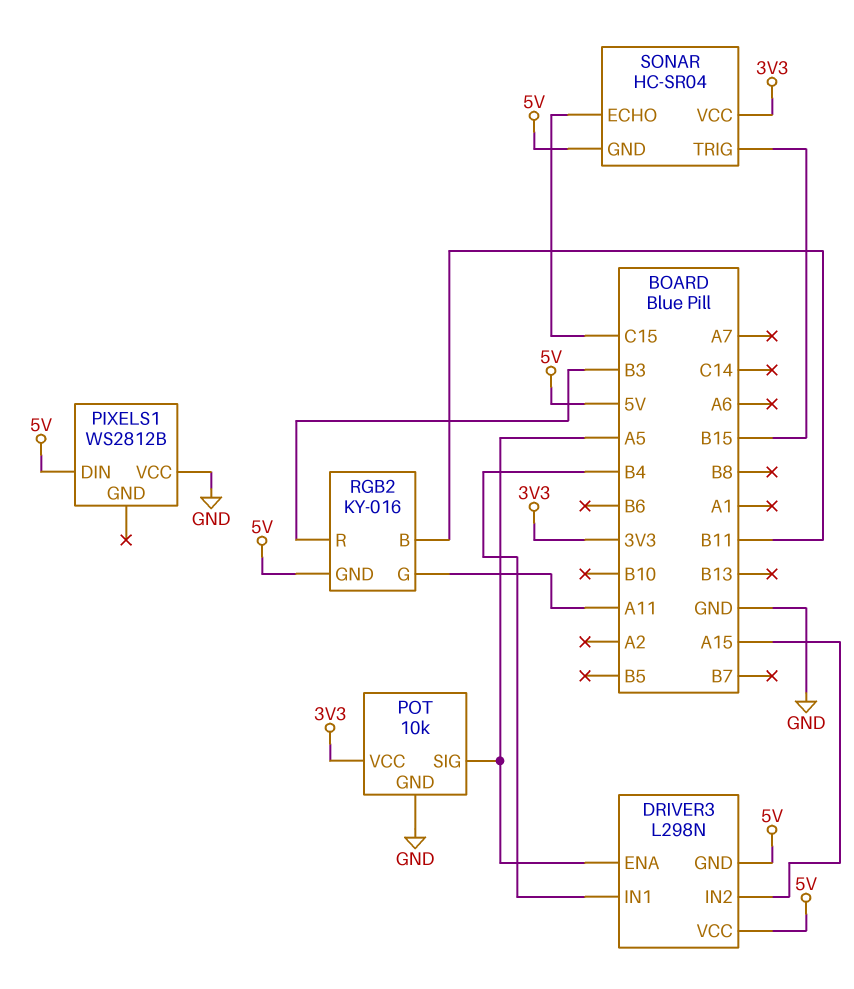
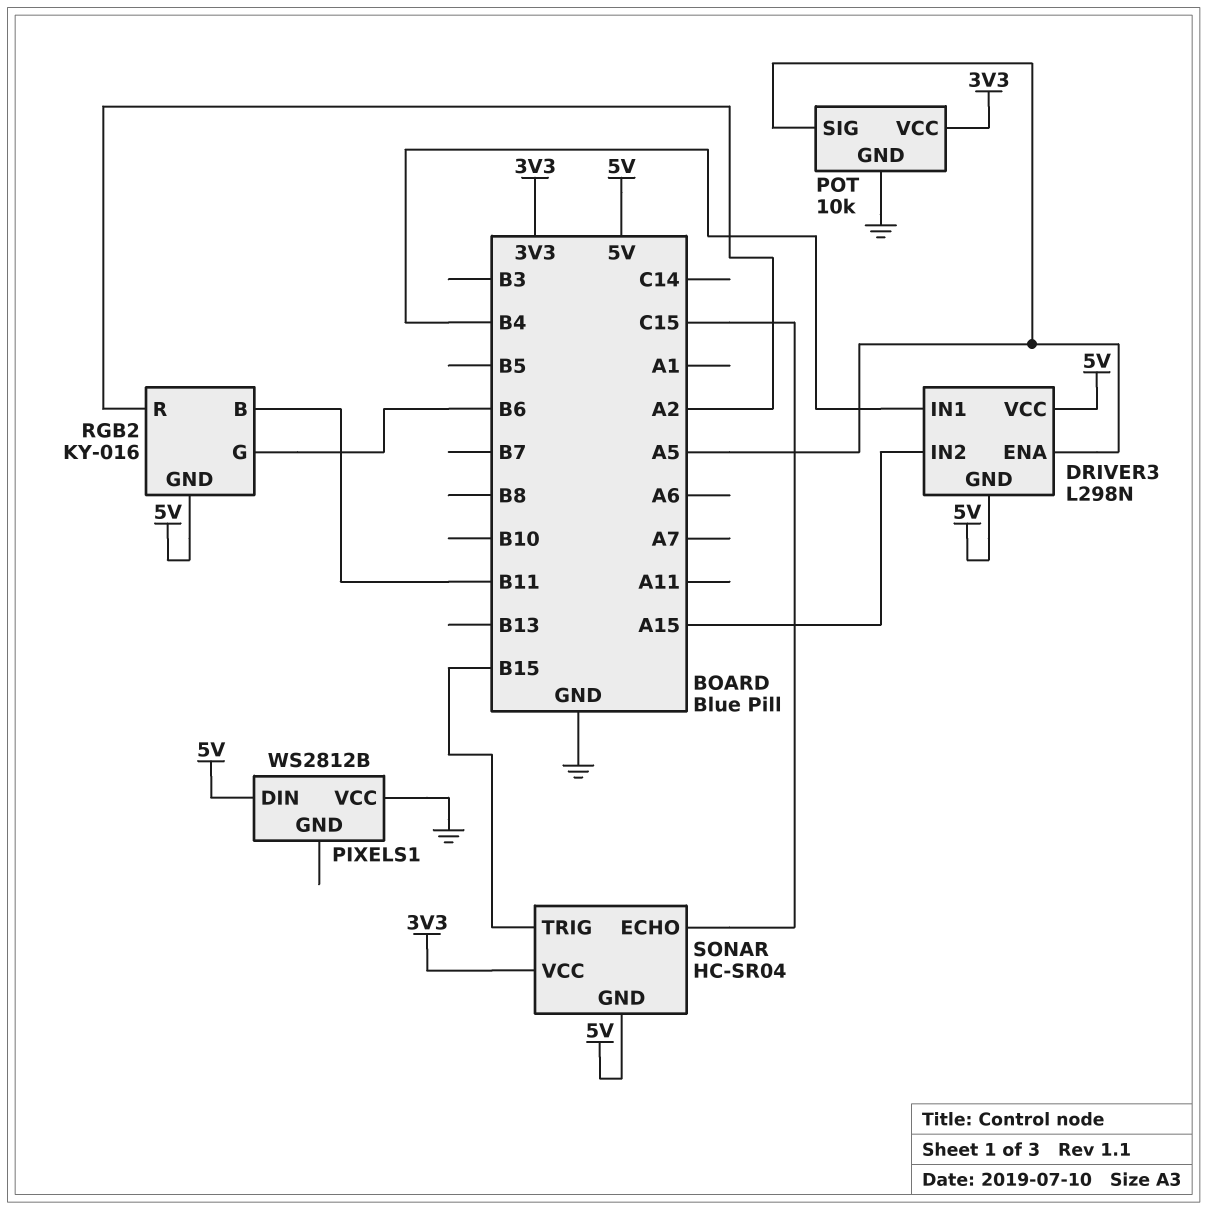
RGB2 pin G: A11 -> B6
RGB2 pin R: B3 -> A2

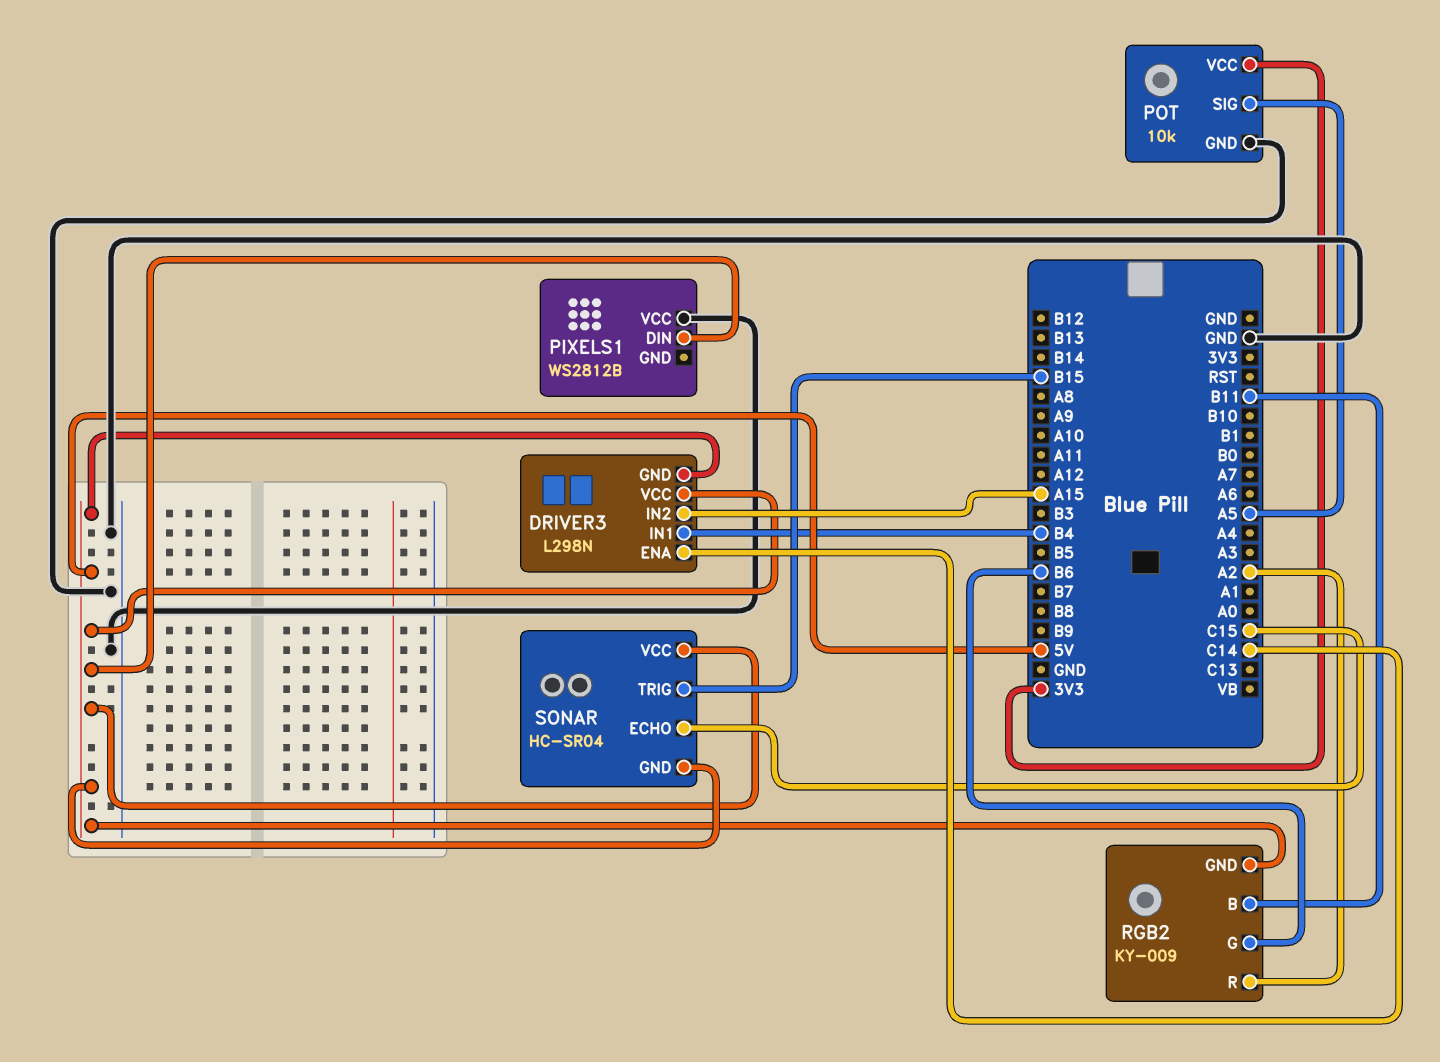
DRIVER3 pin ENA: A5 -> C14
RGB2: KY-016 -> KY-009
SONAR pin VCC: 3V3 -> 5V

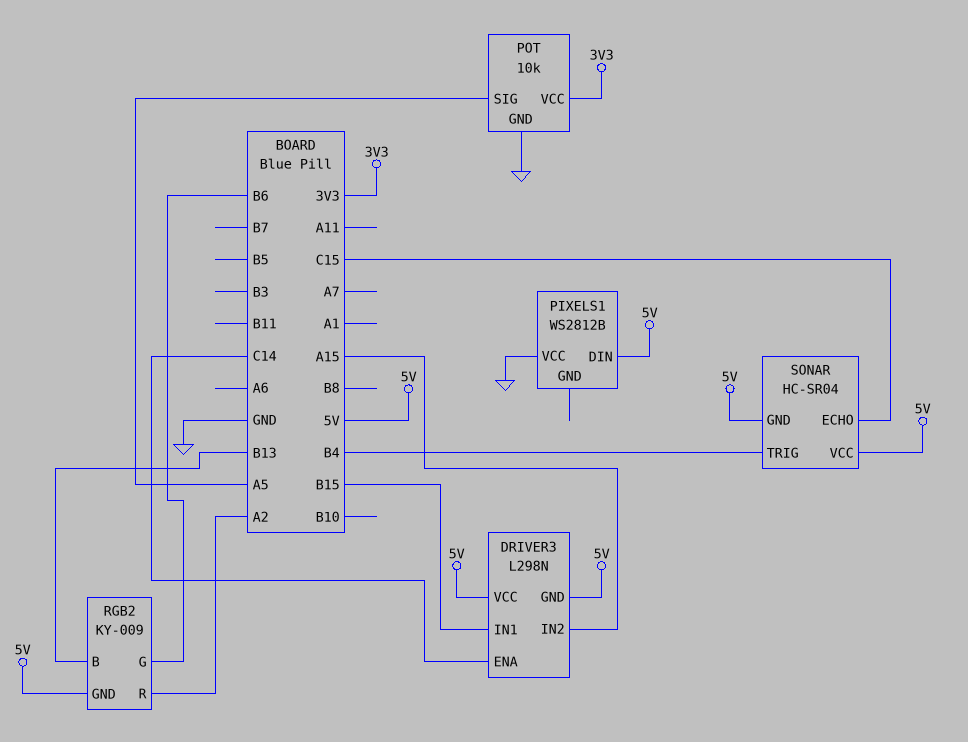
DRIVER3 pin IN1: B4 -> B15
RGB2 pin B: B11 -> B13
SONAR pin TRIG: B15 -> B4

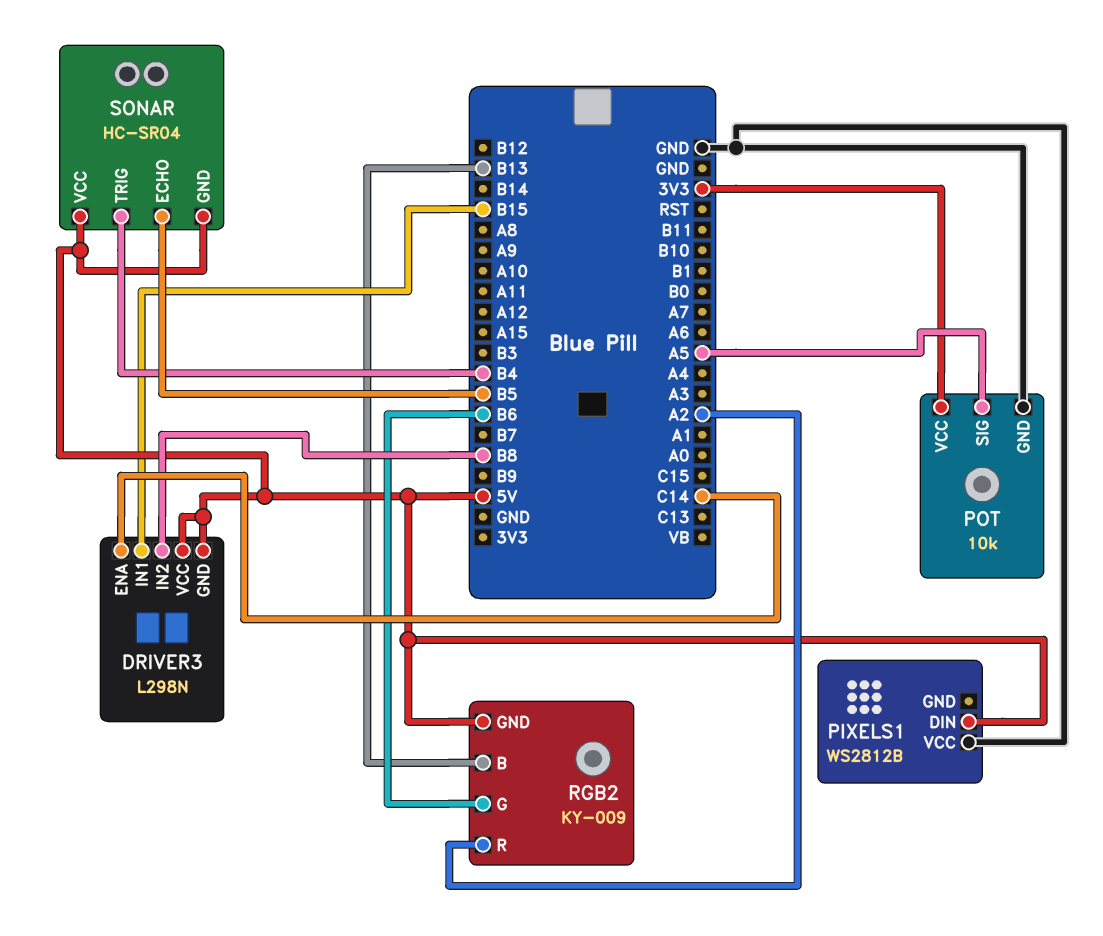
DRIVER3 pin IN2: A15 -> B8
SONAR pin ECHO: C15 -> B5

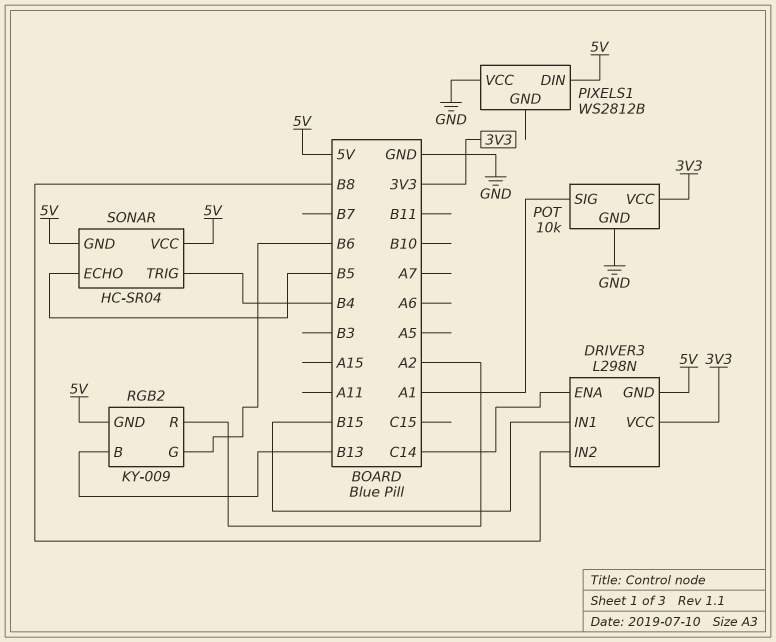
DRIVER3 pin VCC: 5V -> 3V3
POT pin SIG: A5 -> A1

